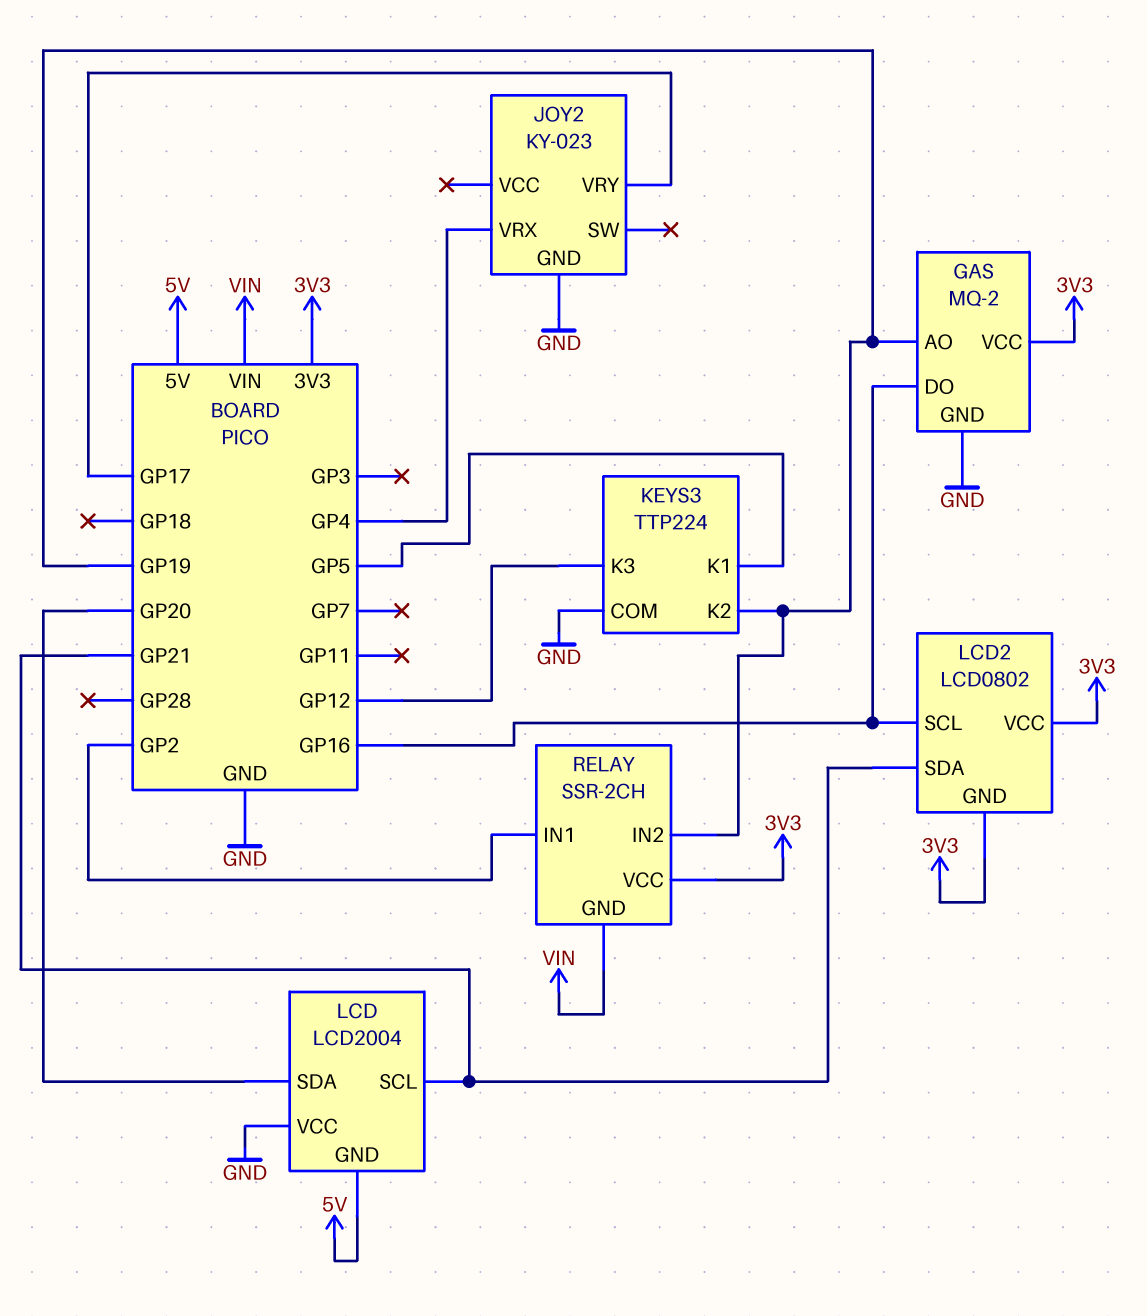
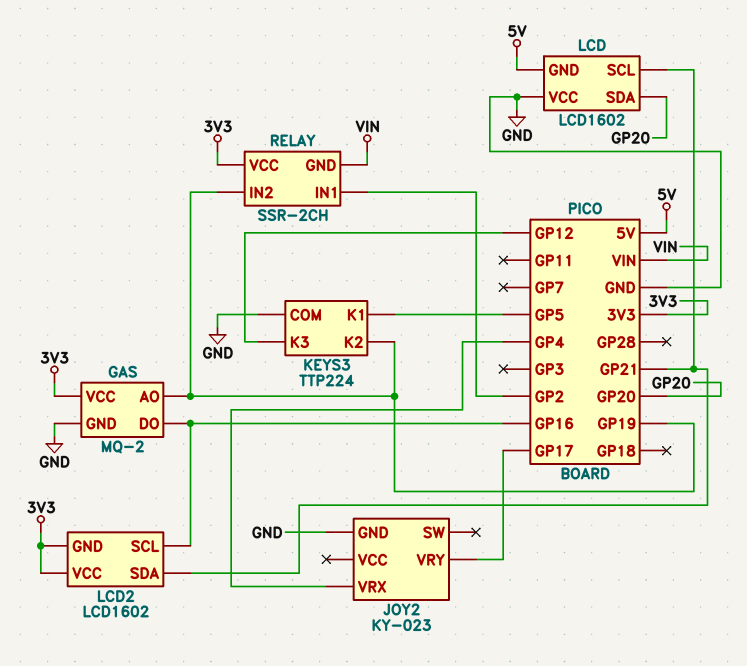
LCD: LCD2004 -> LCD1602
LCD2: LCD0802 -> LCD1602

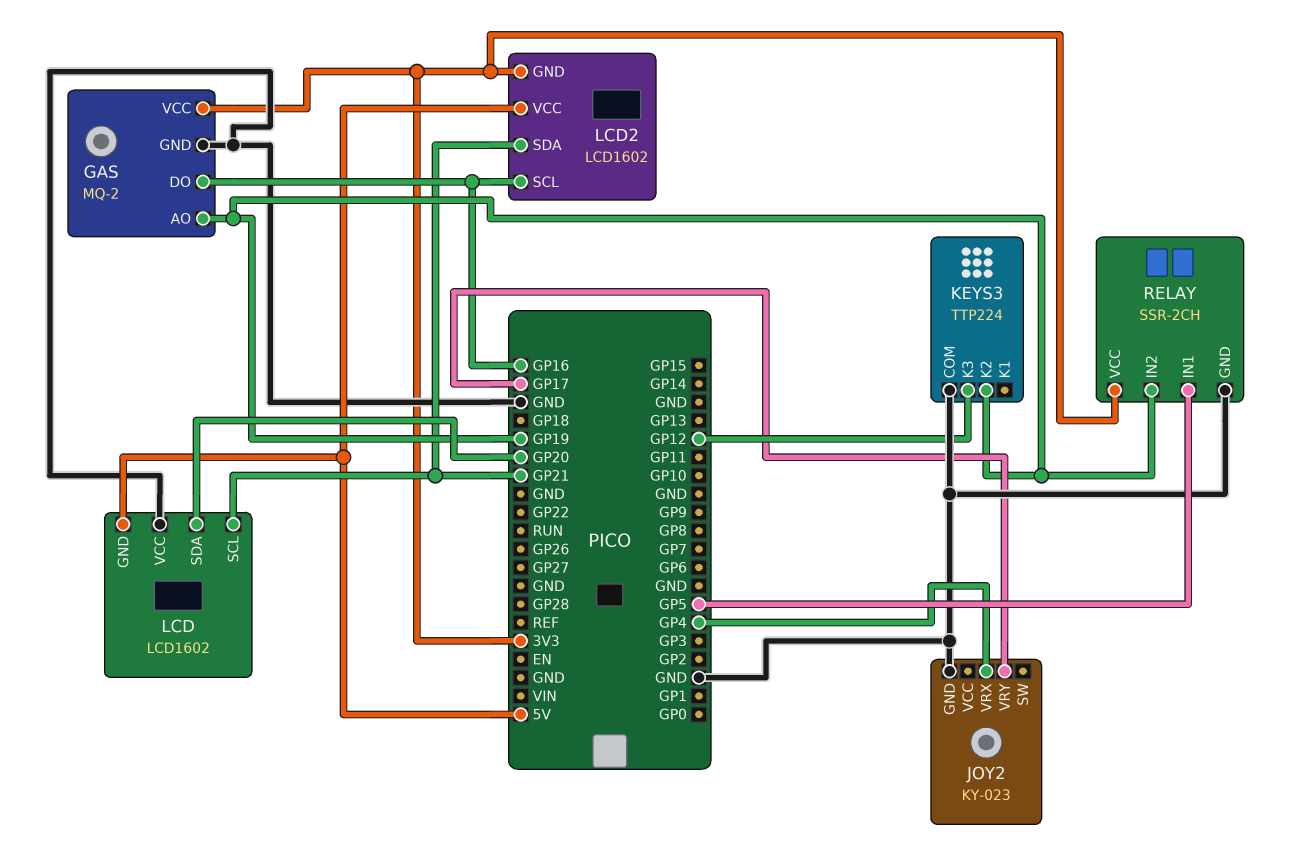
KEYS3 pin K1: GP5 -> none
LCD2 pin VCC: 3V3 -> 5V
RELAY pin GND: VIN -> GND
RELAY pin IN1: GP2 -> GP5

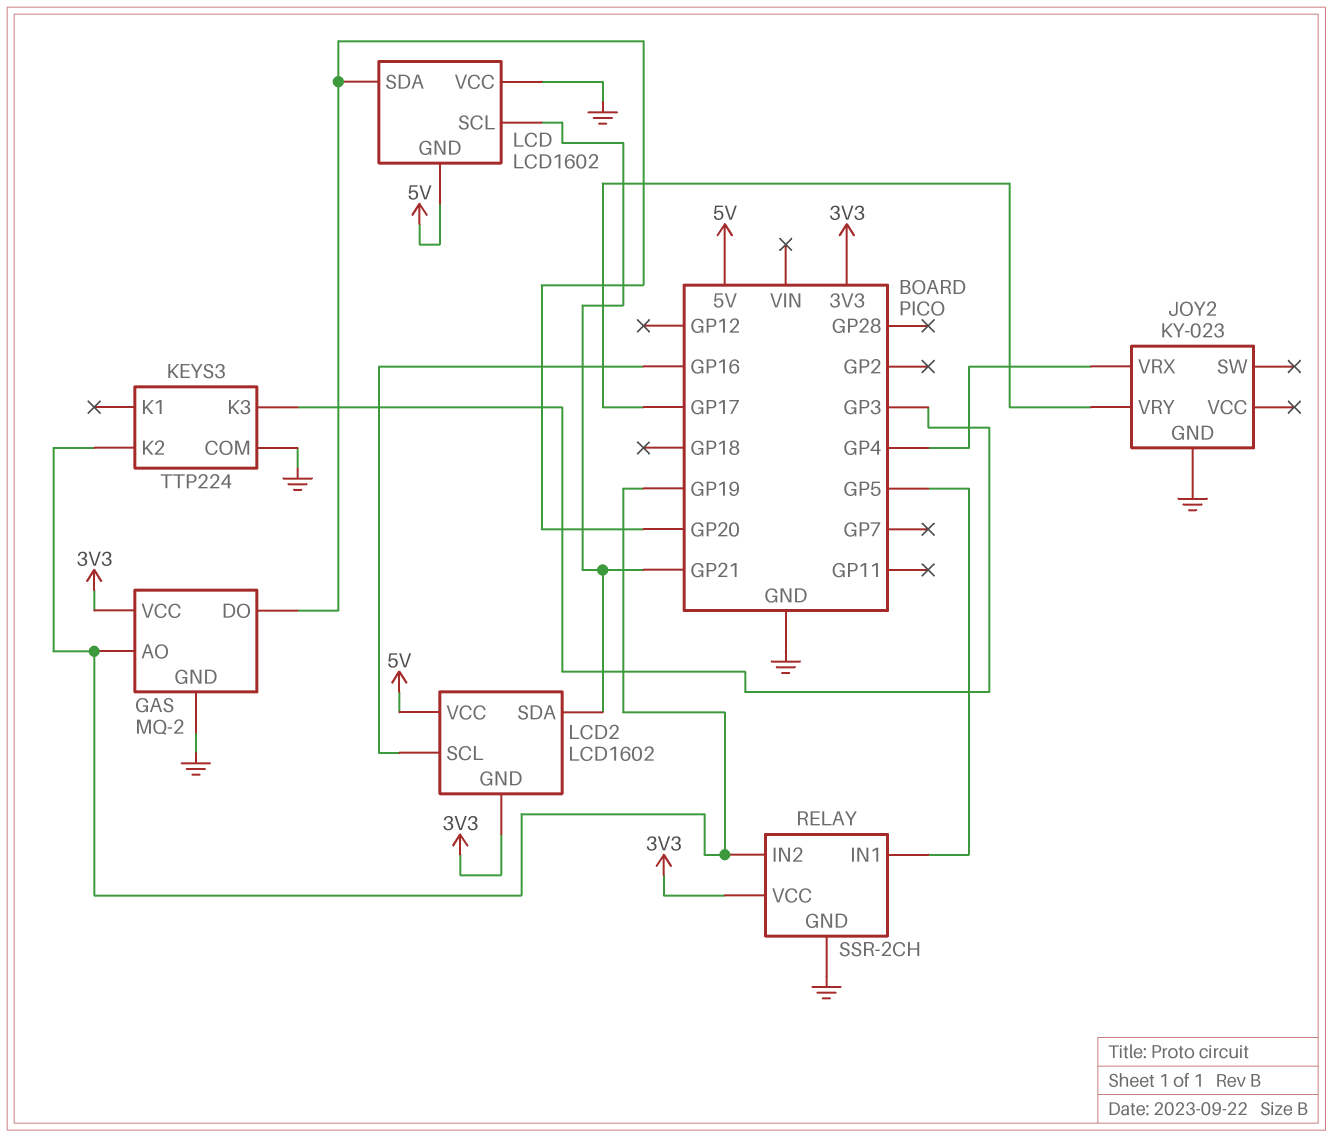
GAS pin DO: GP16 -> GP20
KEYS3 pin K3: GP12 -> GP3

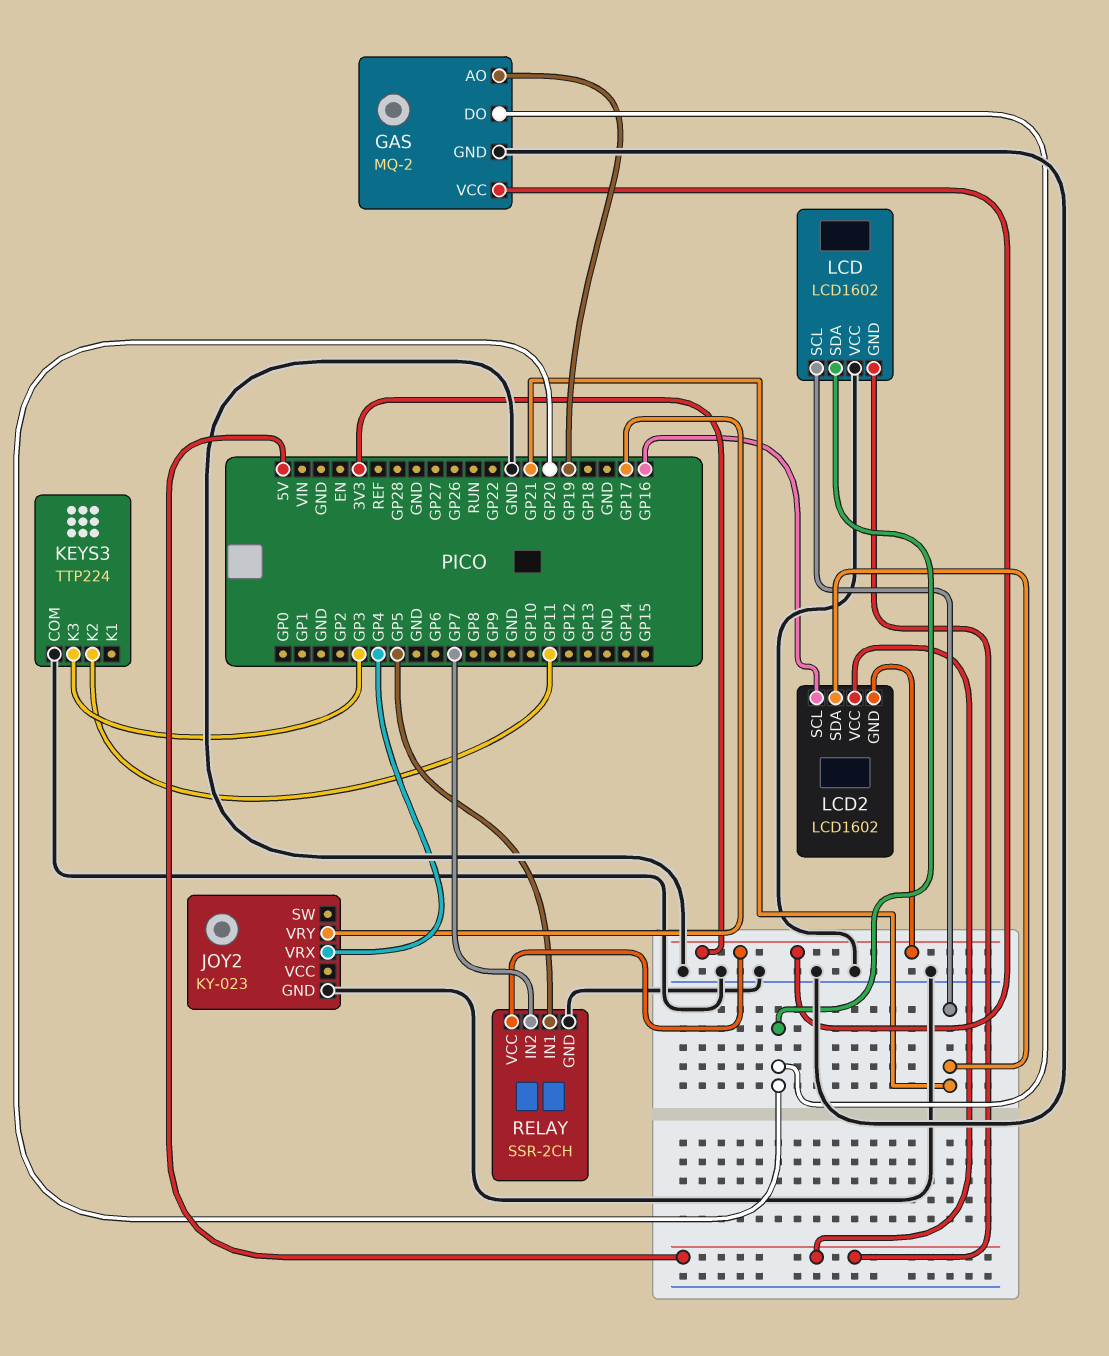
KEYS3 pin K2: GP19 -> GP11
RELAY pin IN2: GP19 -> GP7

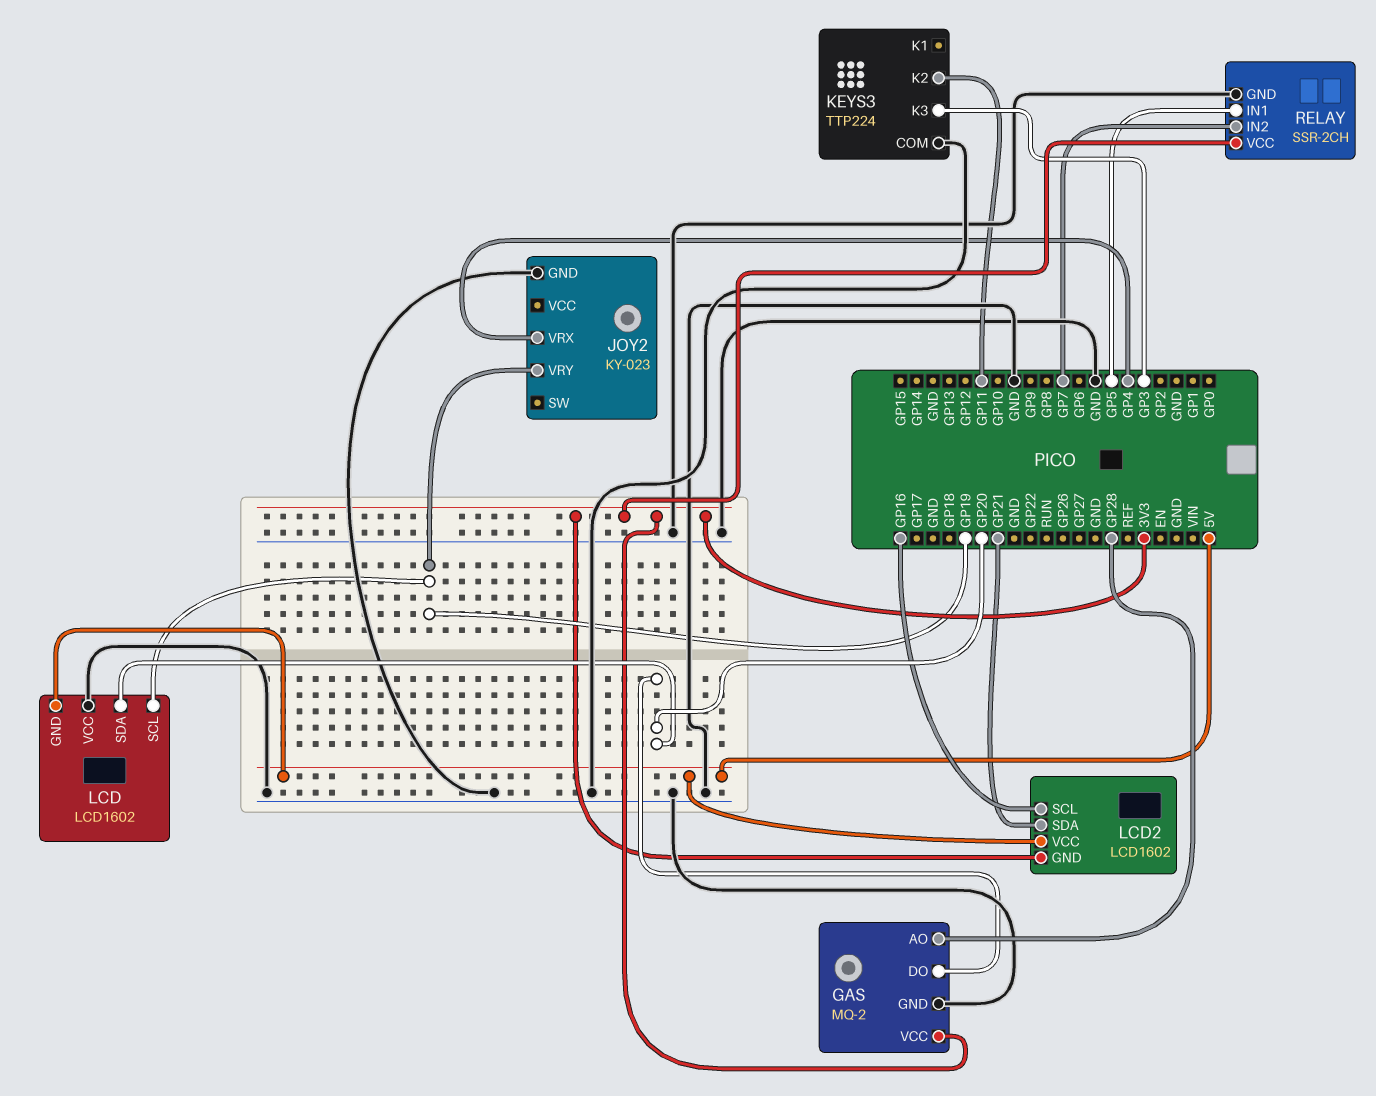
GAS pin AO: GP19 -> GP28
JOY2 pin VRY: GP17 -> GP19
LCD pin SCL: GP21 -> GP19

